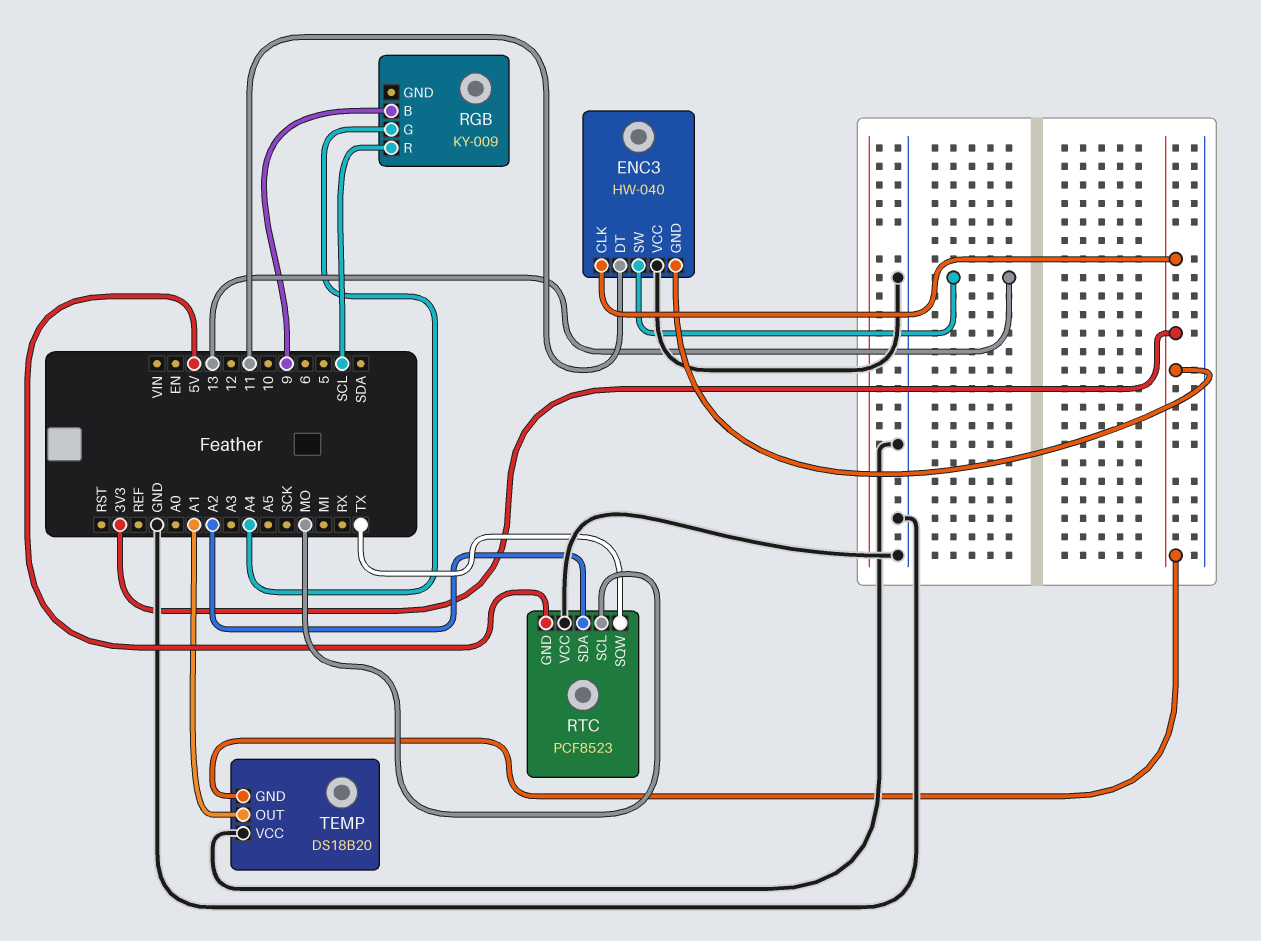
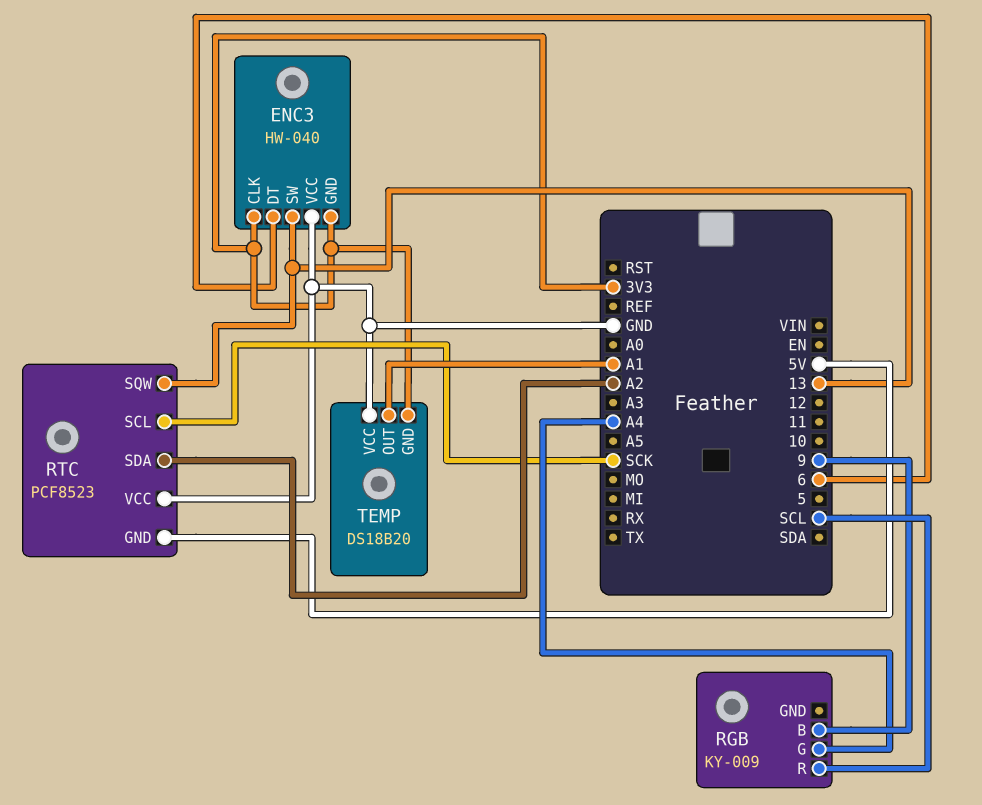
ENC3 pin DT: 11 -> 6
RTC pin SCL: MO -> SCK
RTC pin SQW: TX -> 13

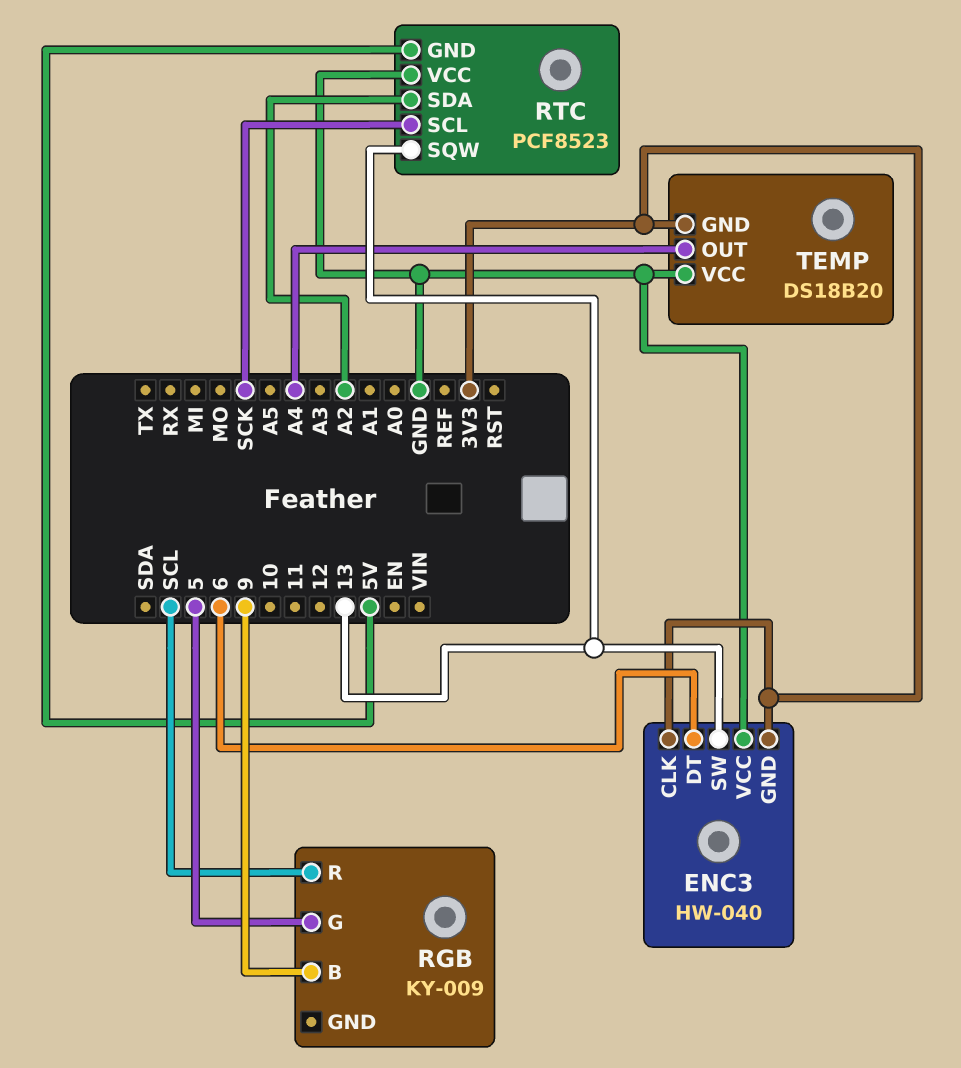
RGB pin G: A4 -> 5
TEMP pin OUT: A1 -> A4

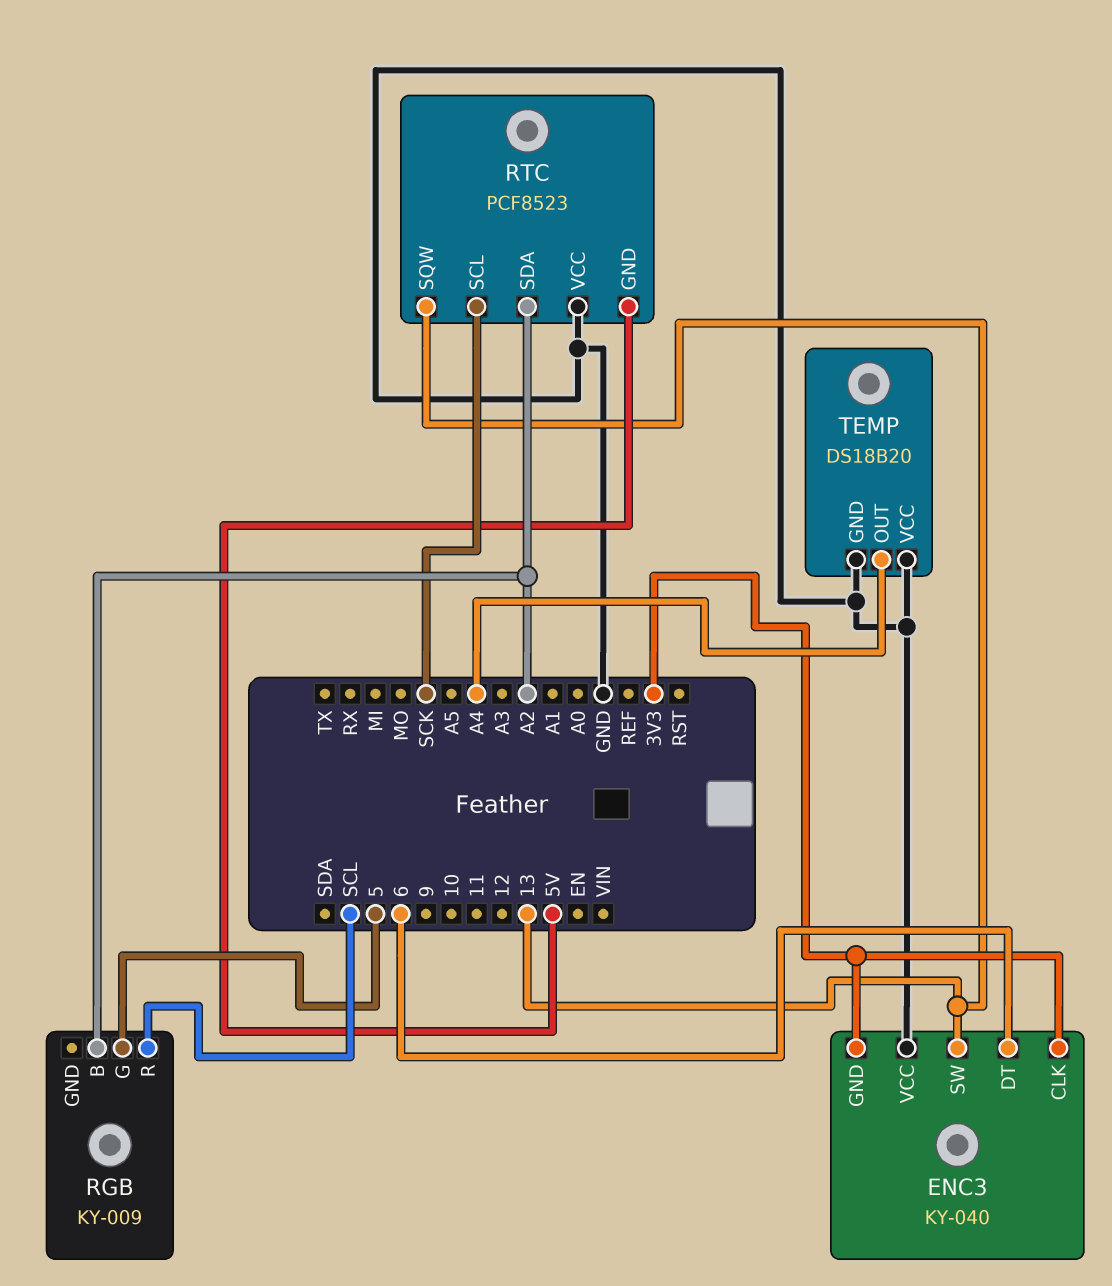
ENC3: HW-040 -> KY-040
RGB pin B: 9 -> A2
TEMP pin GND: 3V3 -> GND

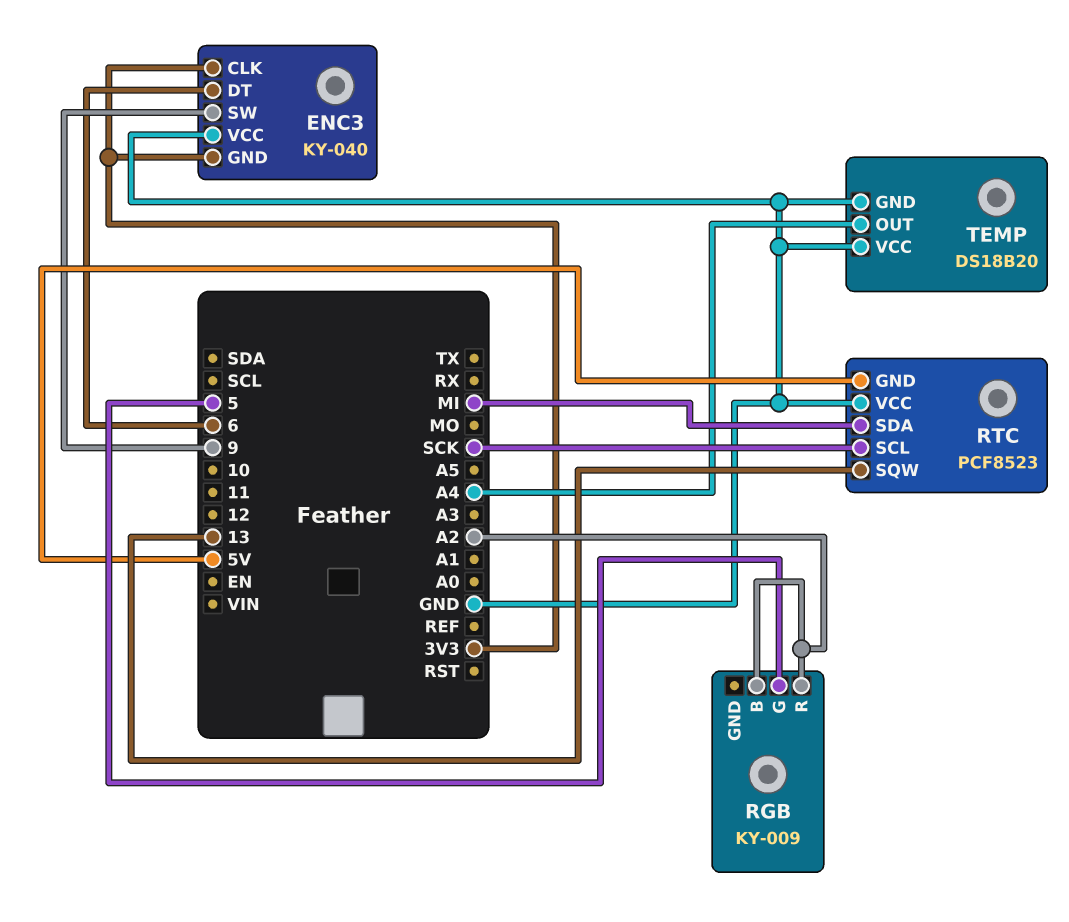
ENC3 pin SW: 13 -> 9
RGB pin R: SCL -> A2
RTC pin SDA: A2 -> MI

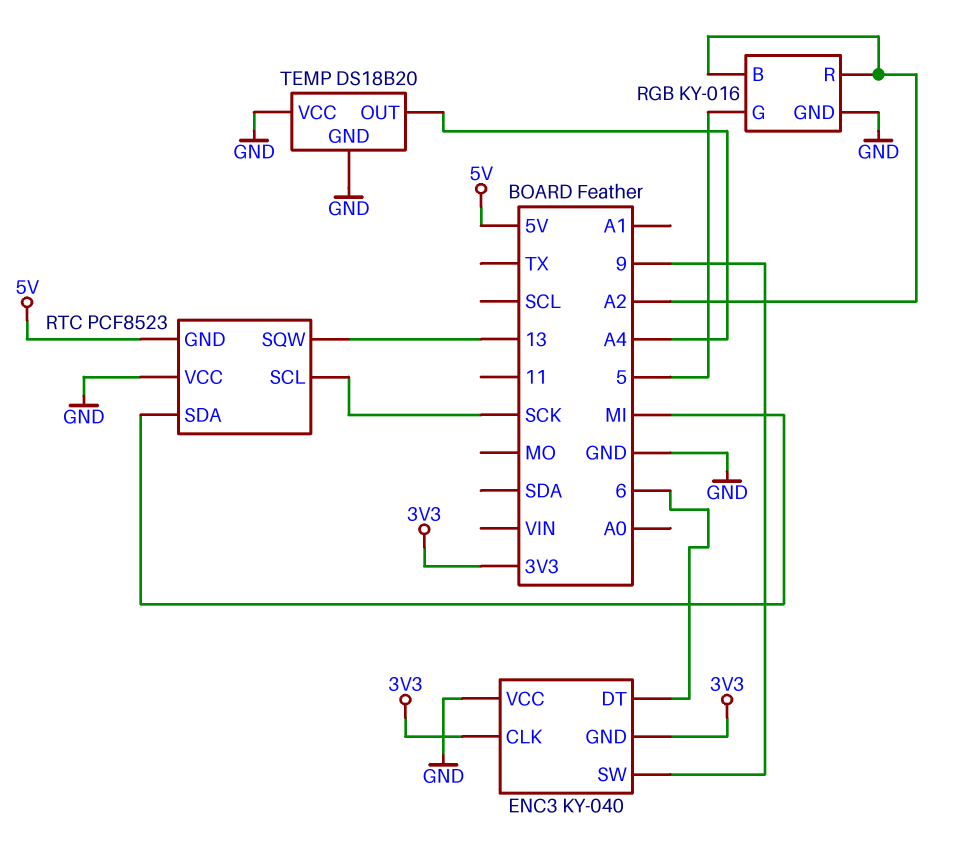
RGB: KY-009 -> KY-016
RGB pin GND: none -> GND

